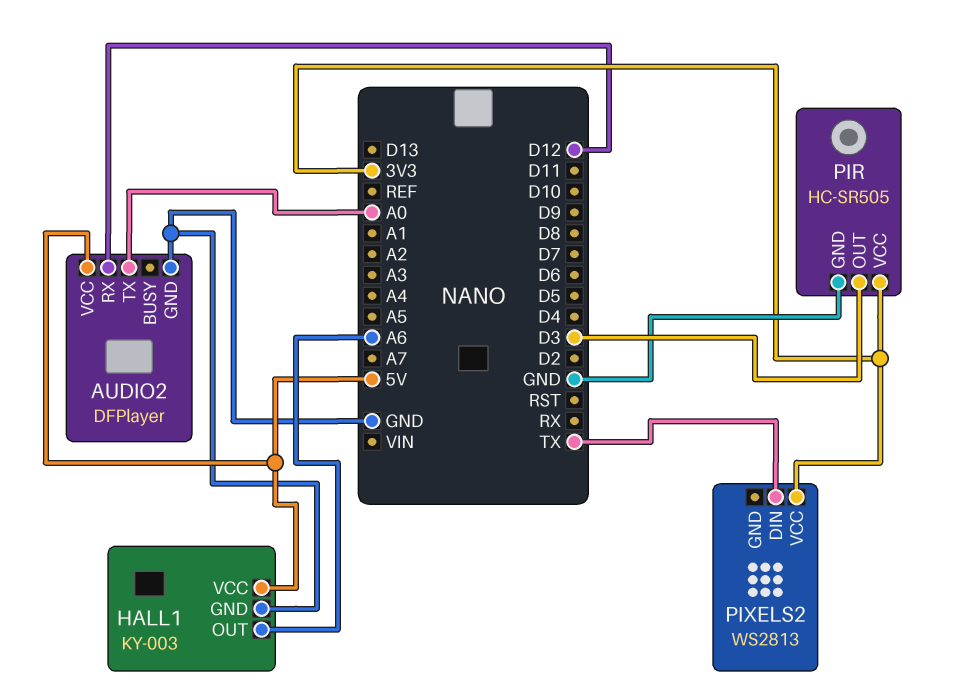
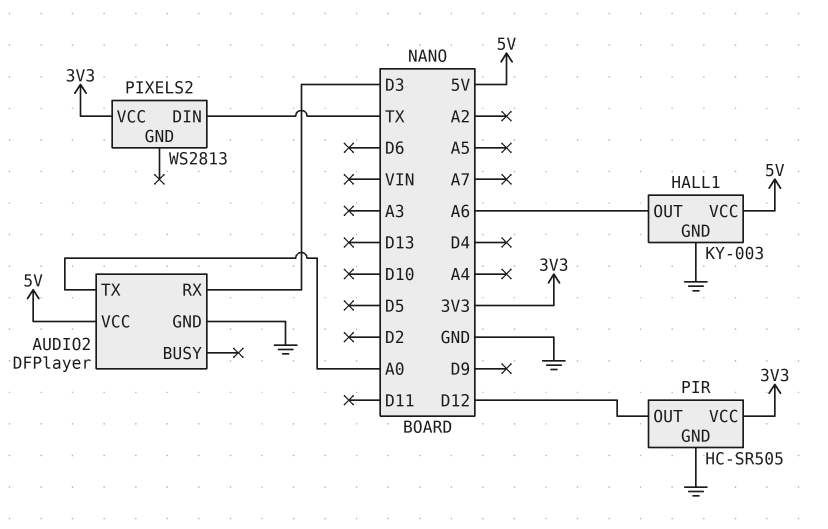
AUDIO2 pin RX: D12 -> D3
PIR pin OUT: D3 -> D12

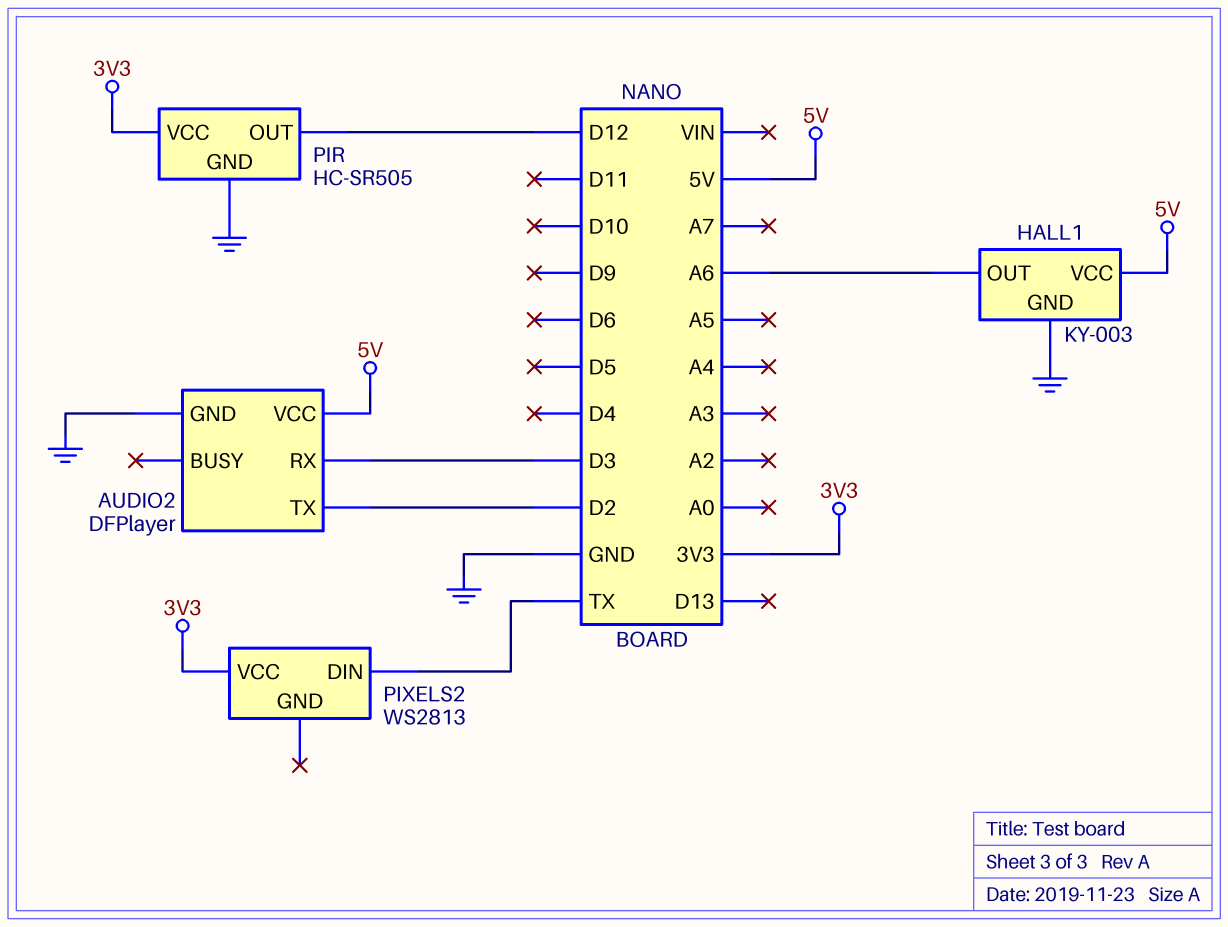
AUDIO2 pin TX: A0 -> D2

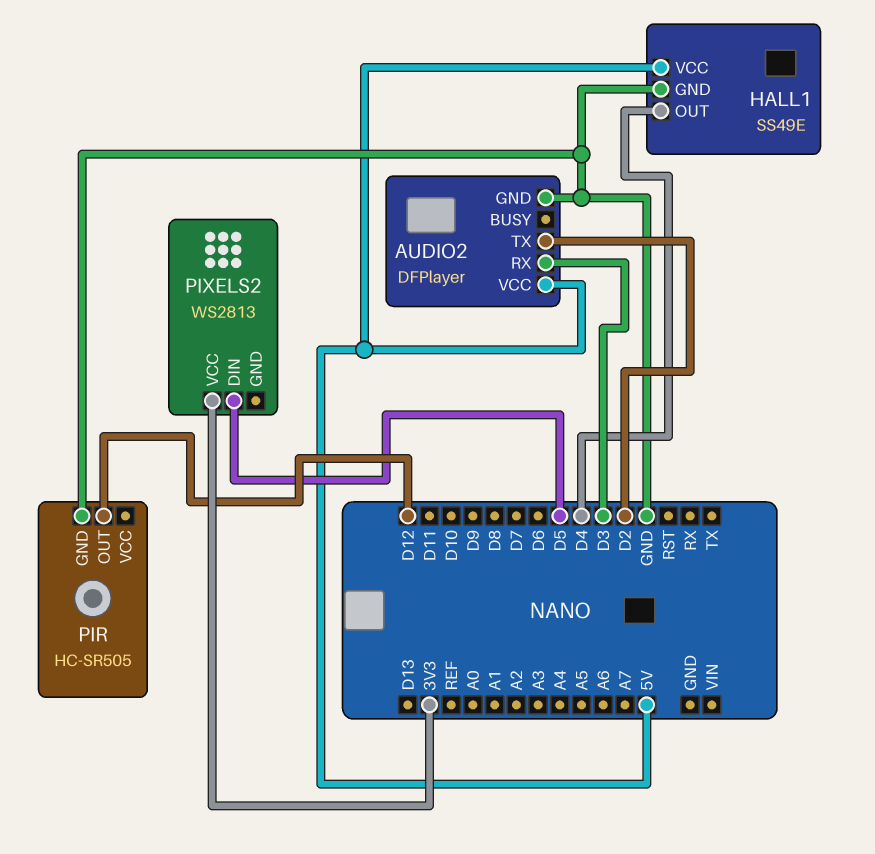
HALL1: KY-003 -> SS49E
HALL1 pin OUT: A6 -> D4
PIR pin VCC: 3V3 -> none
PIXELS2 pin DIN: TX -> D5

